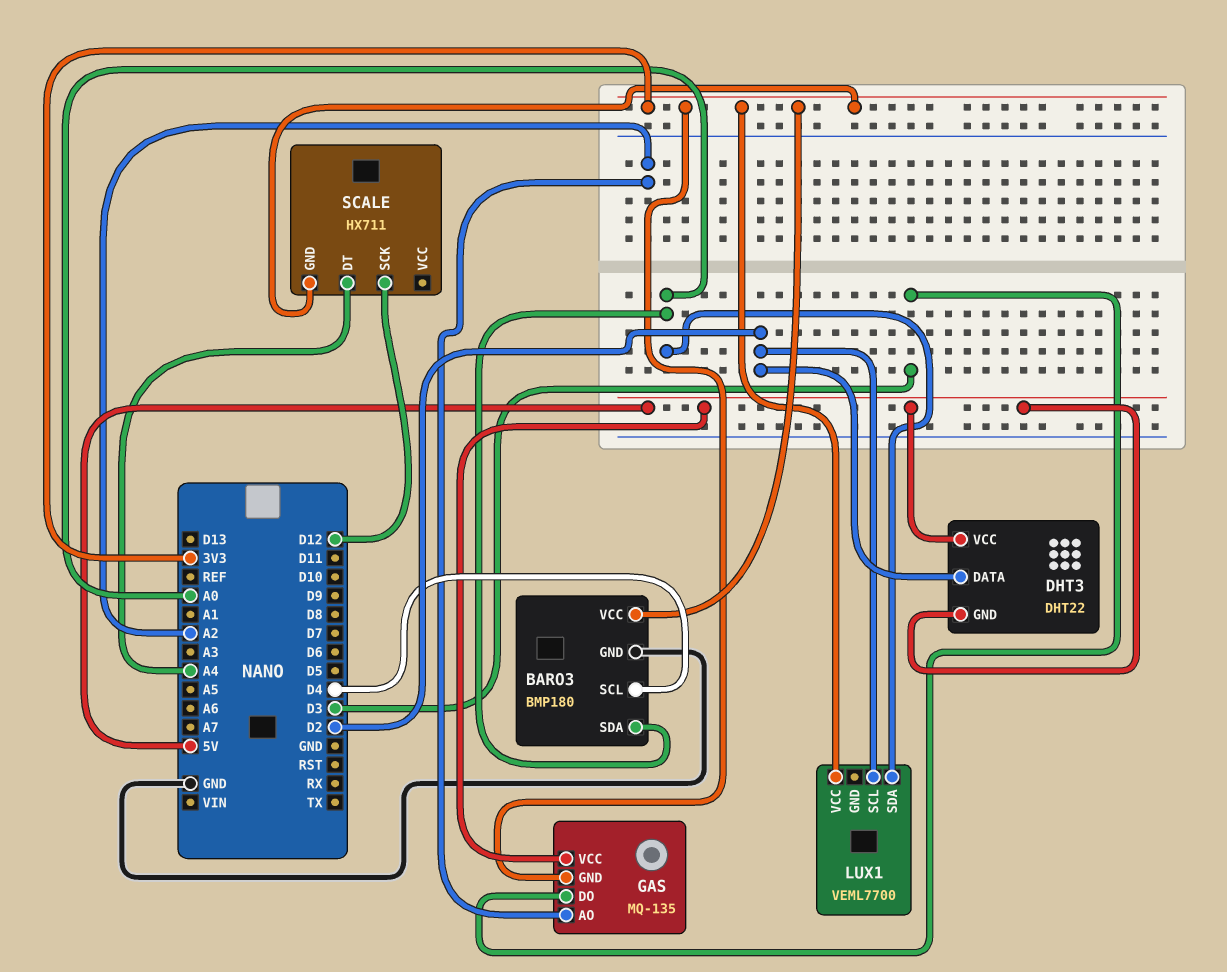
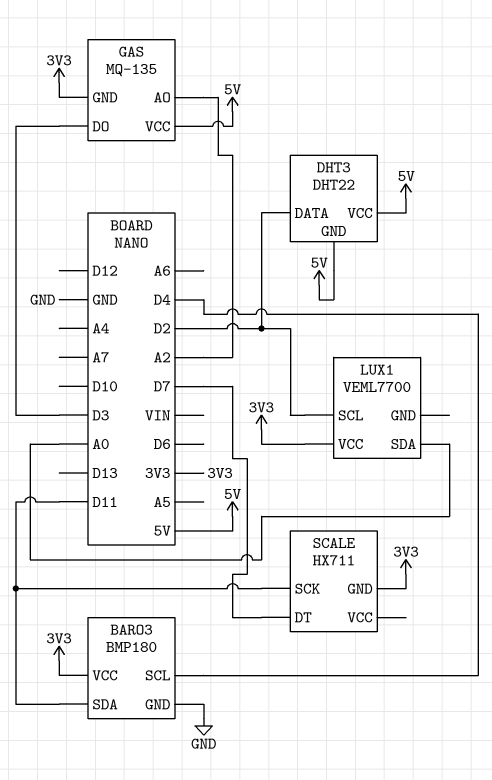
BARO3 pin SDA: A0 -> D11
SCALE pin DT: A4 -> D7
SCALE pin SCK: D12 -> D11

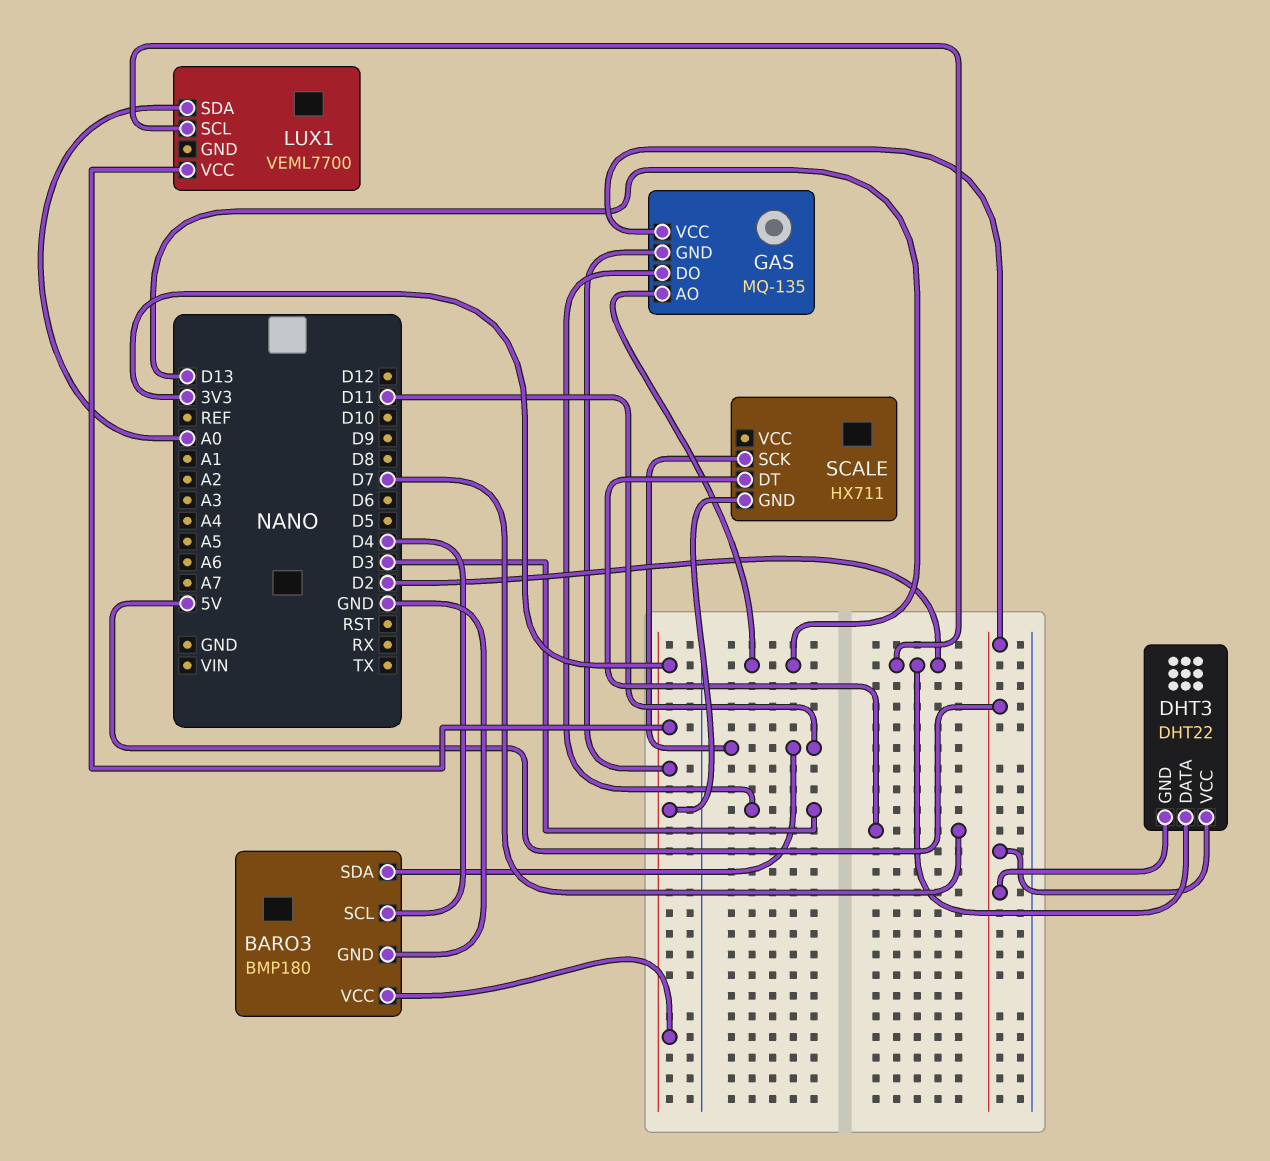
GAS pin AO: A2 -> D13

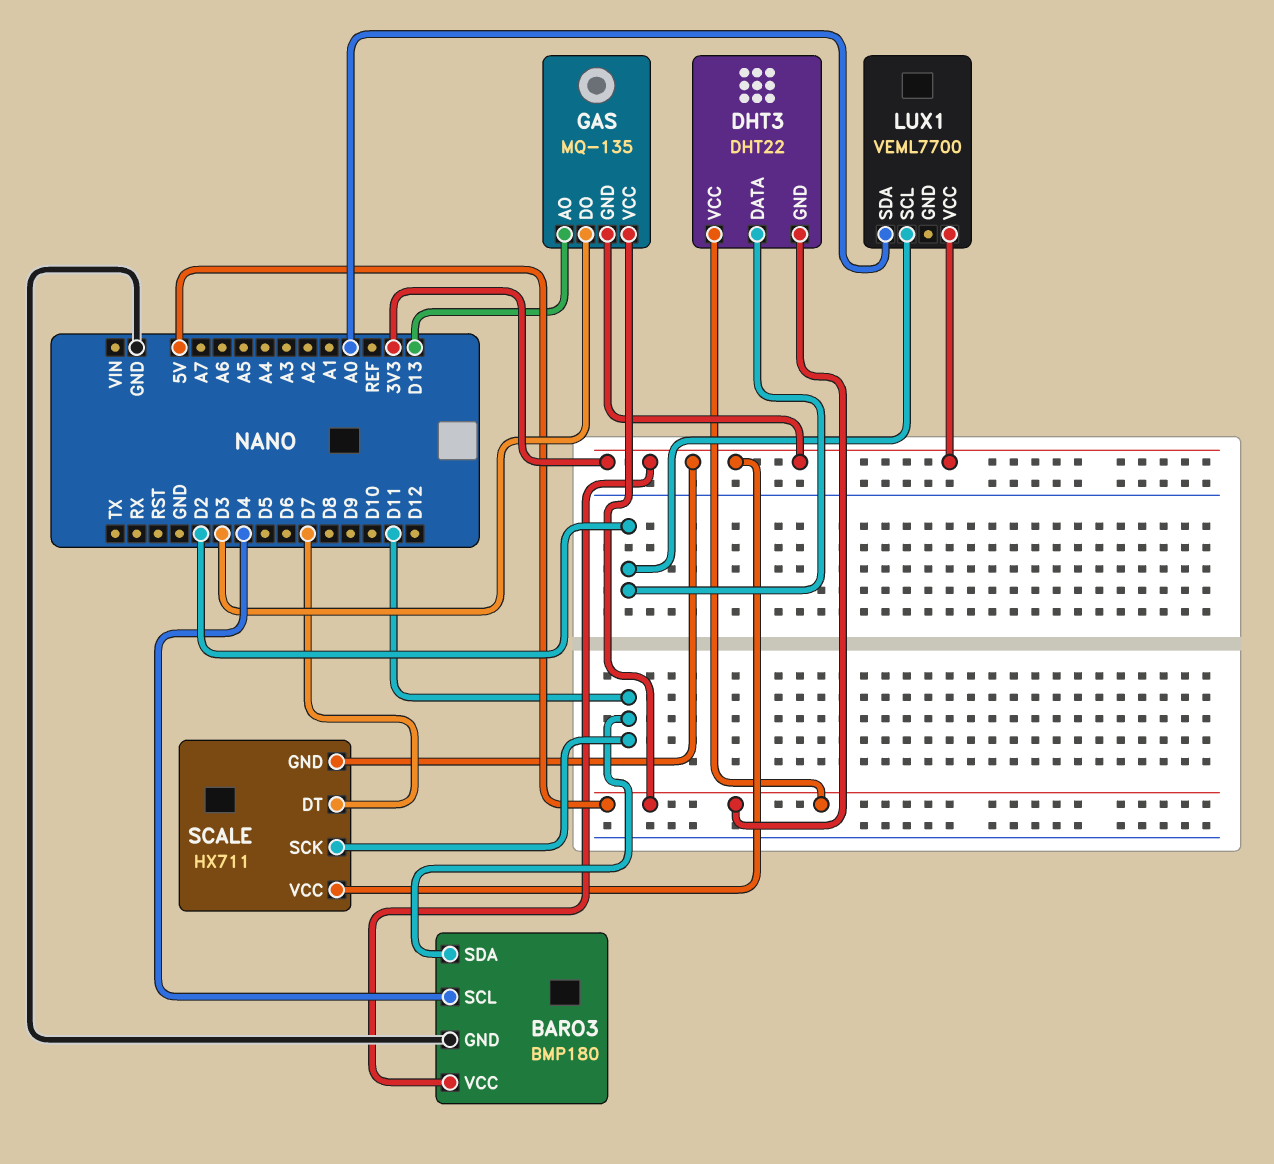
SCALE pin VCC: none -> 3V3

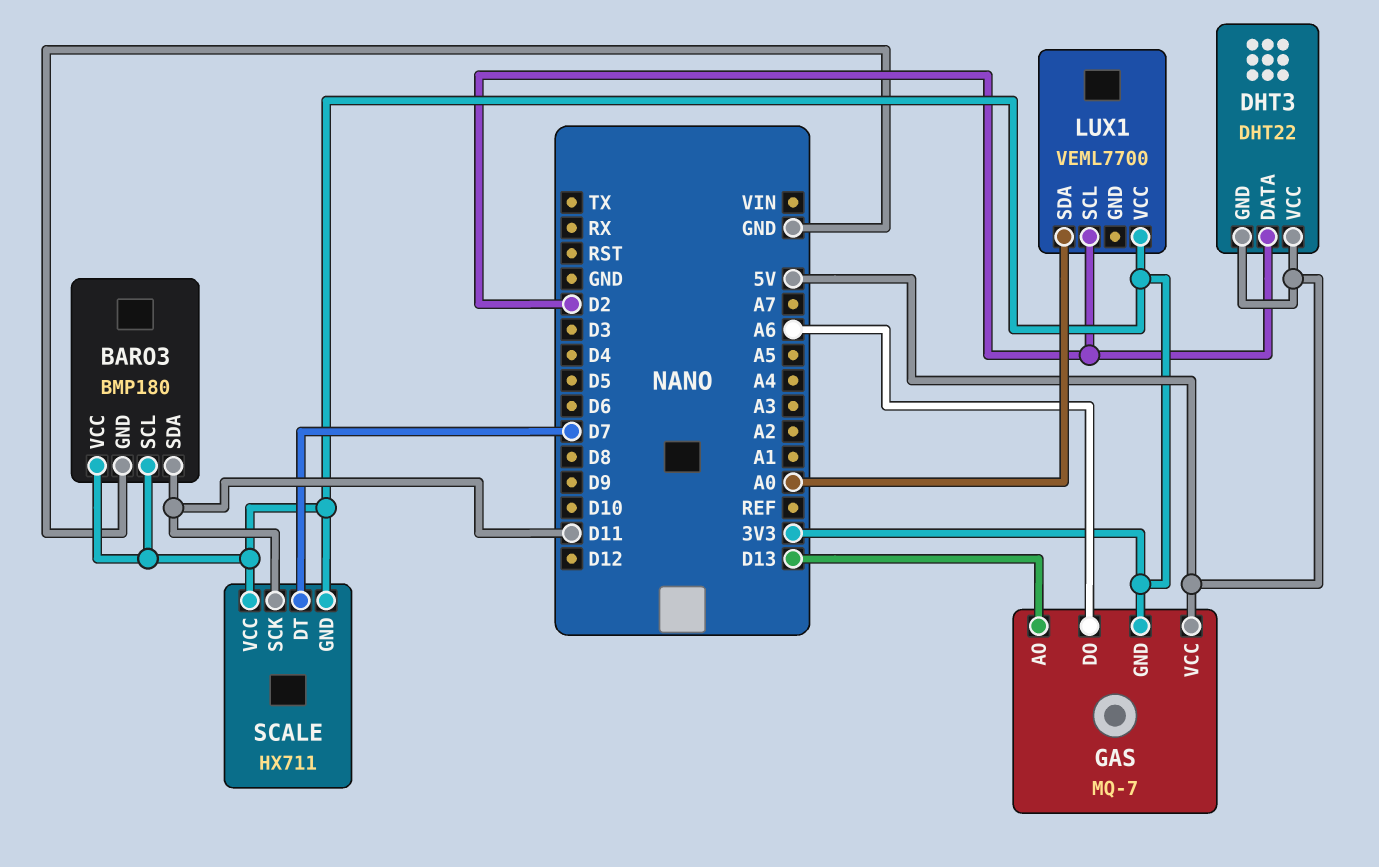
BARO3 pin SCL: D4 -> 3V3
GAS: MQ-135 -> MQ-7
GAS pin DO: D3 -> A6

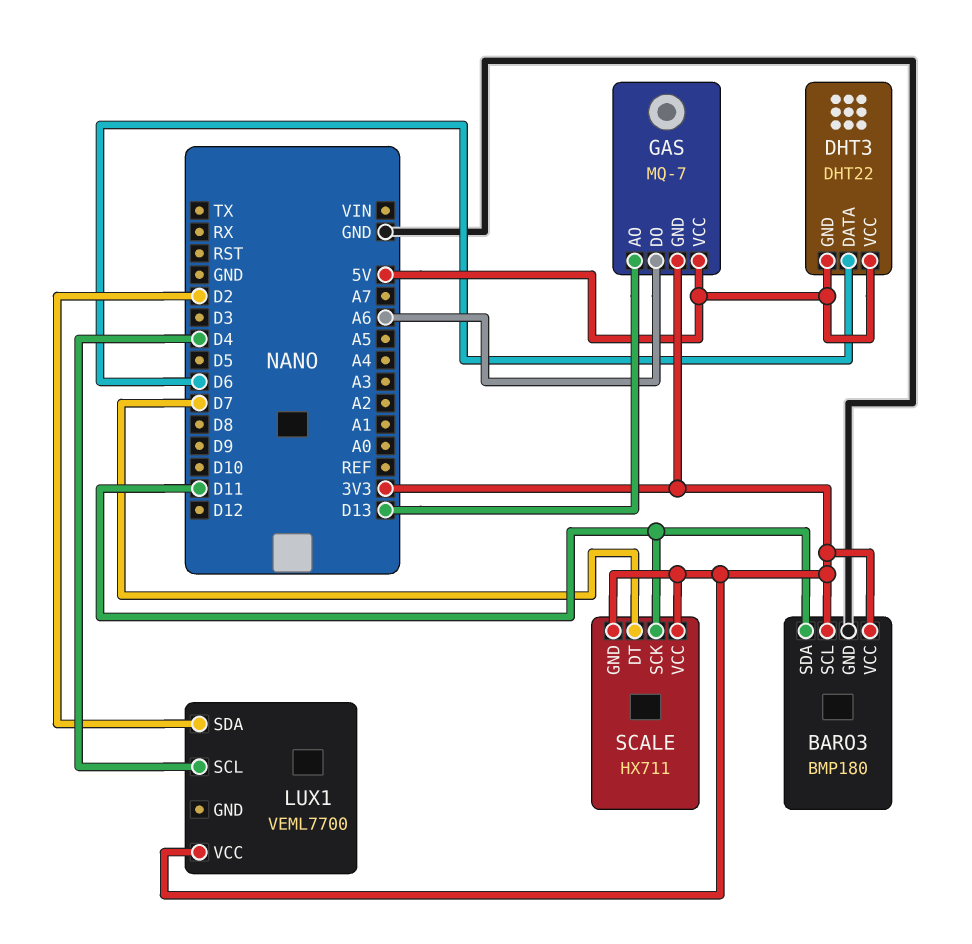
DHT3 pin DATA: D2 -> D6
LUX1 pin SCL: D2 -> D4
LUX1 pin SDA: A0 -> D2

